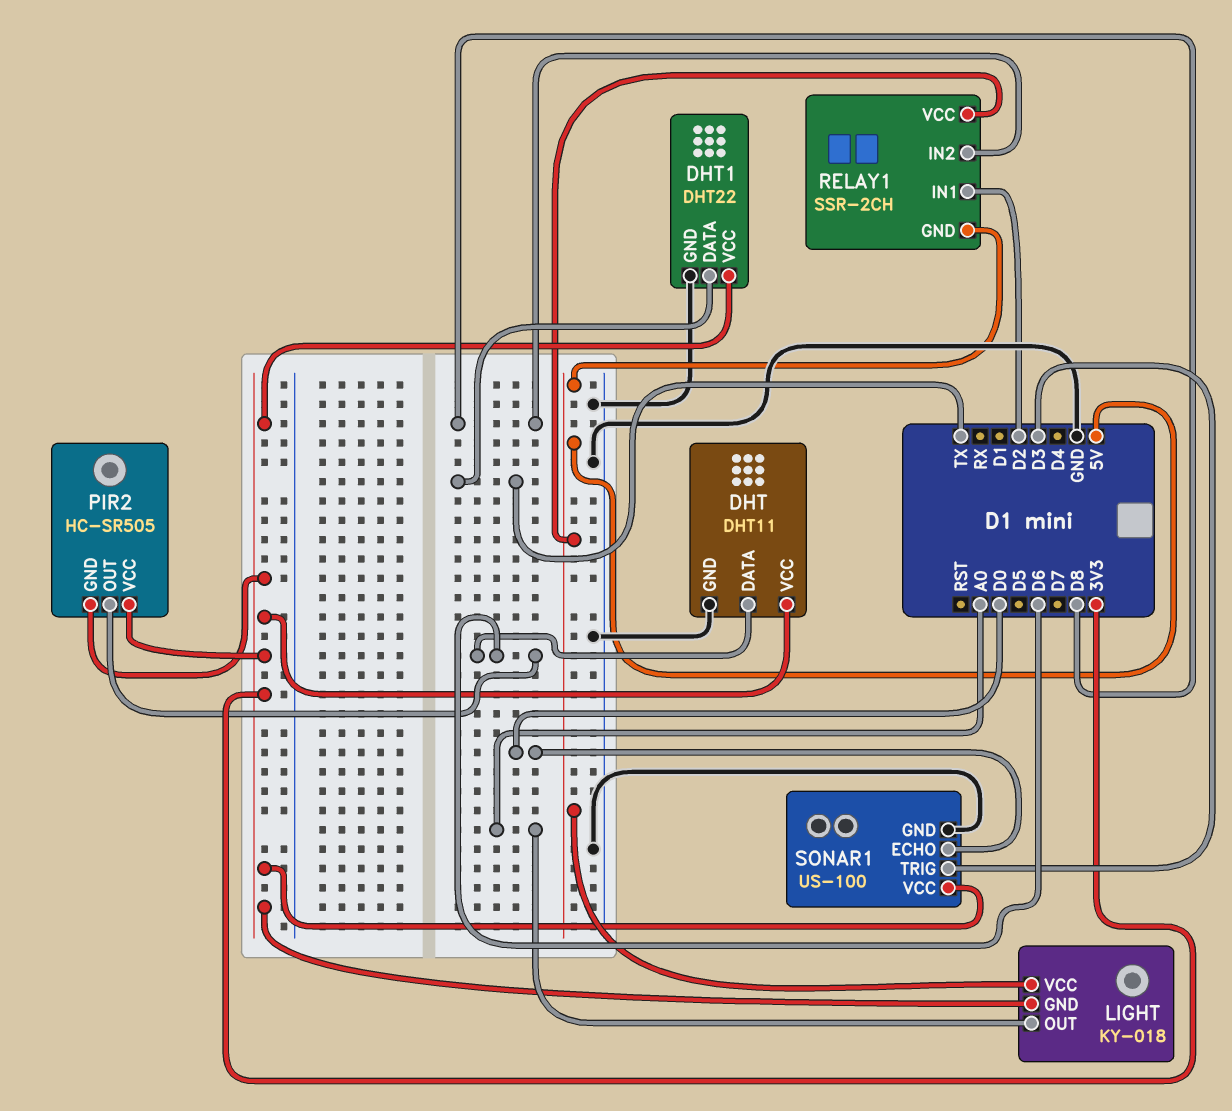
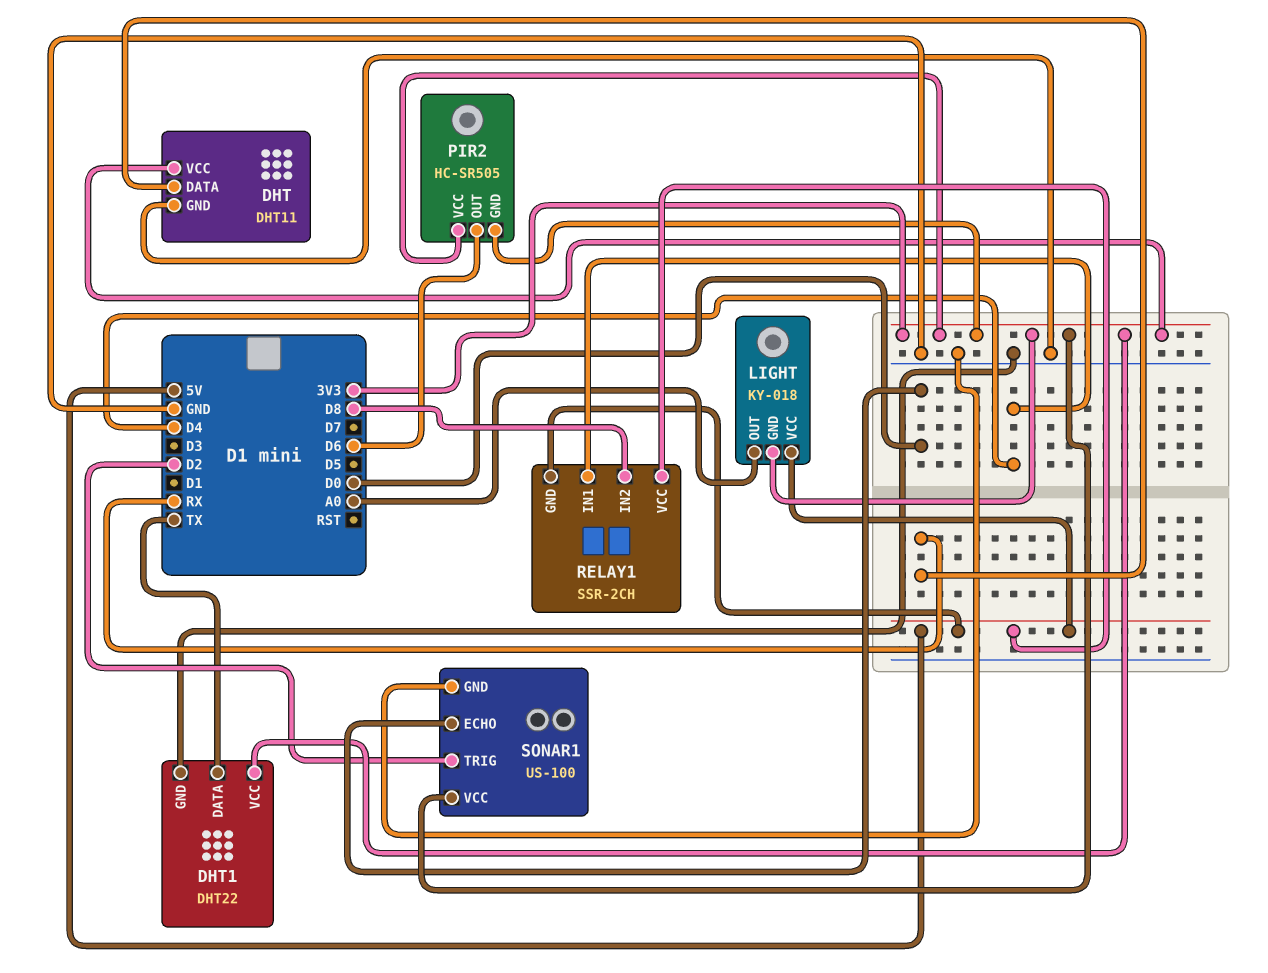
DHT pin DATA: D6 -> RX
RELAY1 pin IN1: D2 -> D4
SONAR1 pin TRIG: D3 -> D2

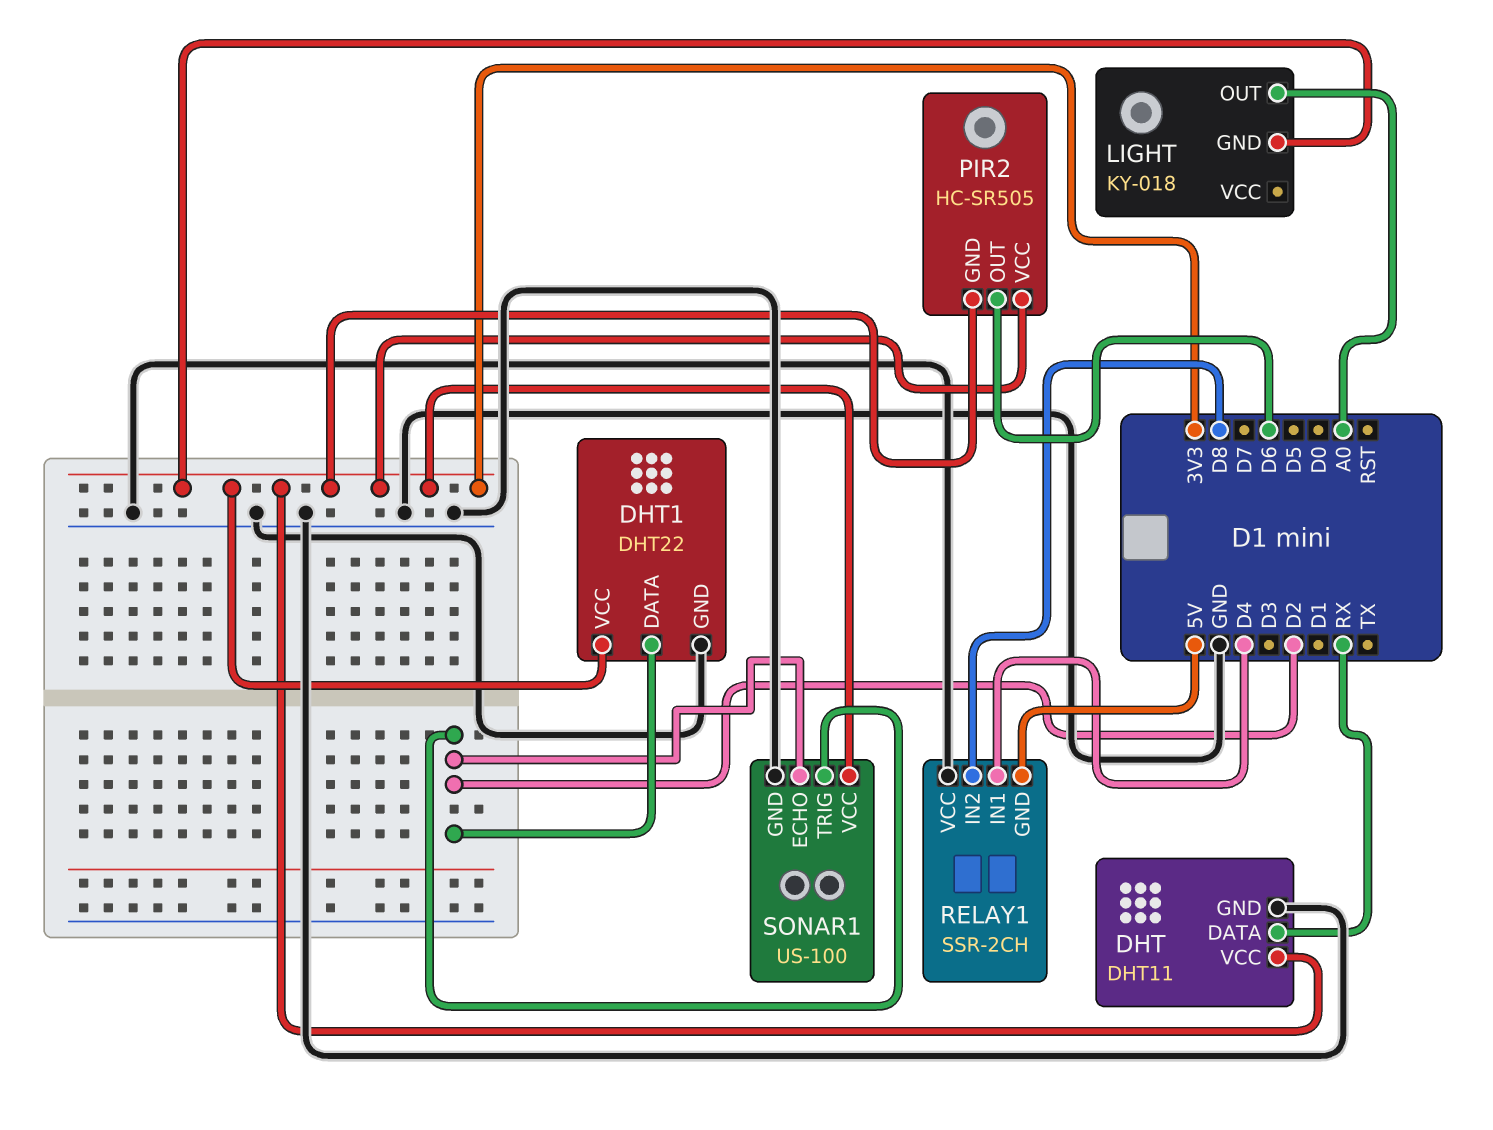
DHT1 pin DATA: TX -> D2
LIGHT pin VCC: 5V -> none
RELAY1 pin VCC: 5V -> GND
SONAR1 pin ECHO: D0 -> D2

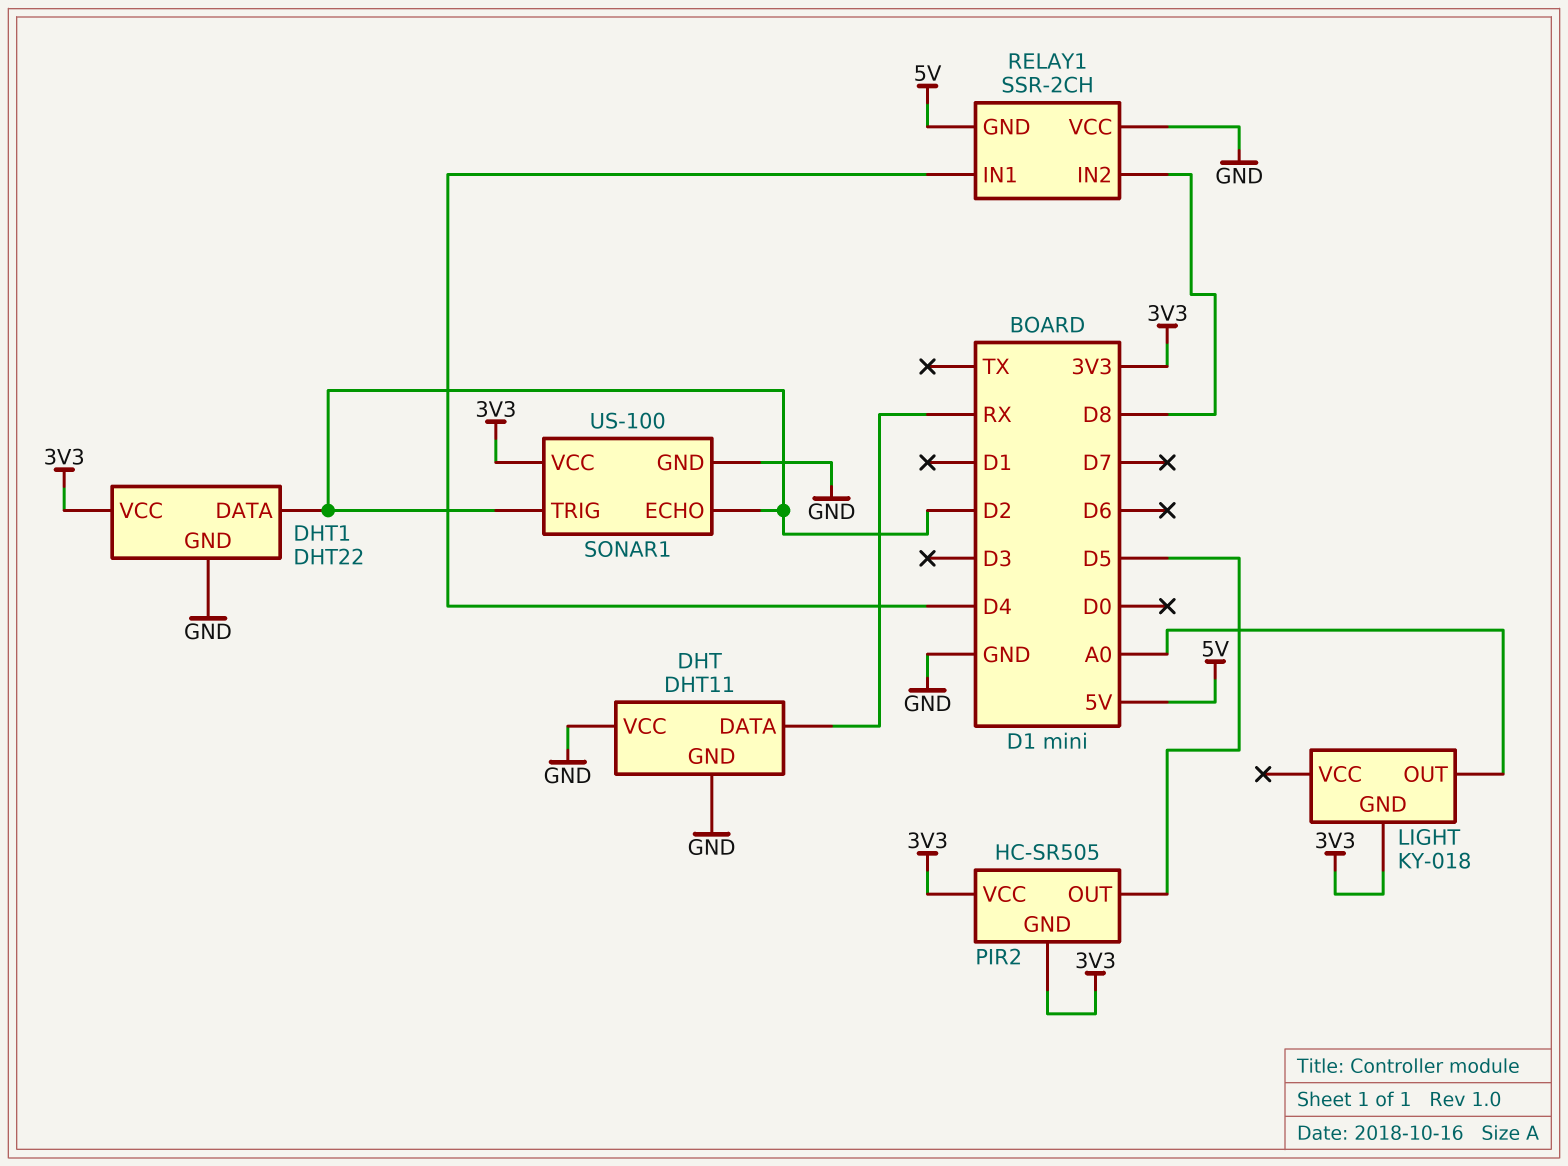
DHT pin VCC: 3V3 -> GND
PIR2 pin OUT: D6 -> D5

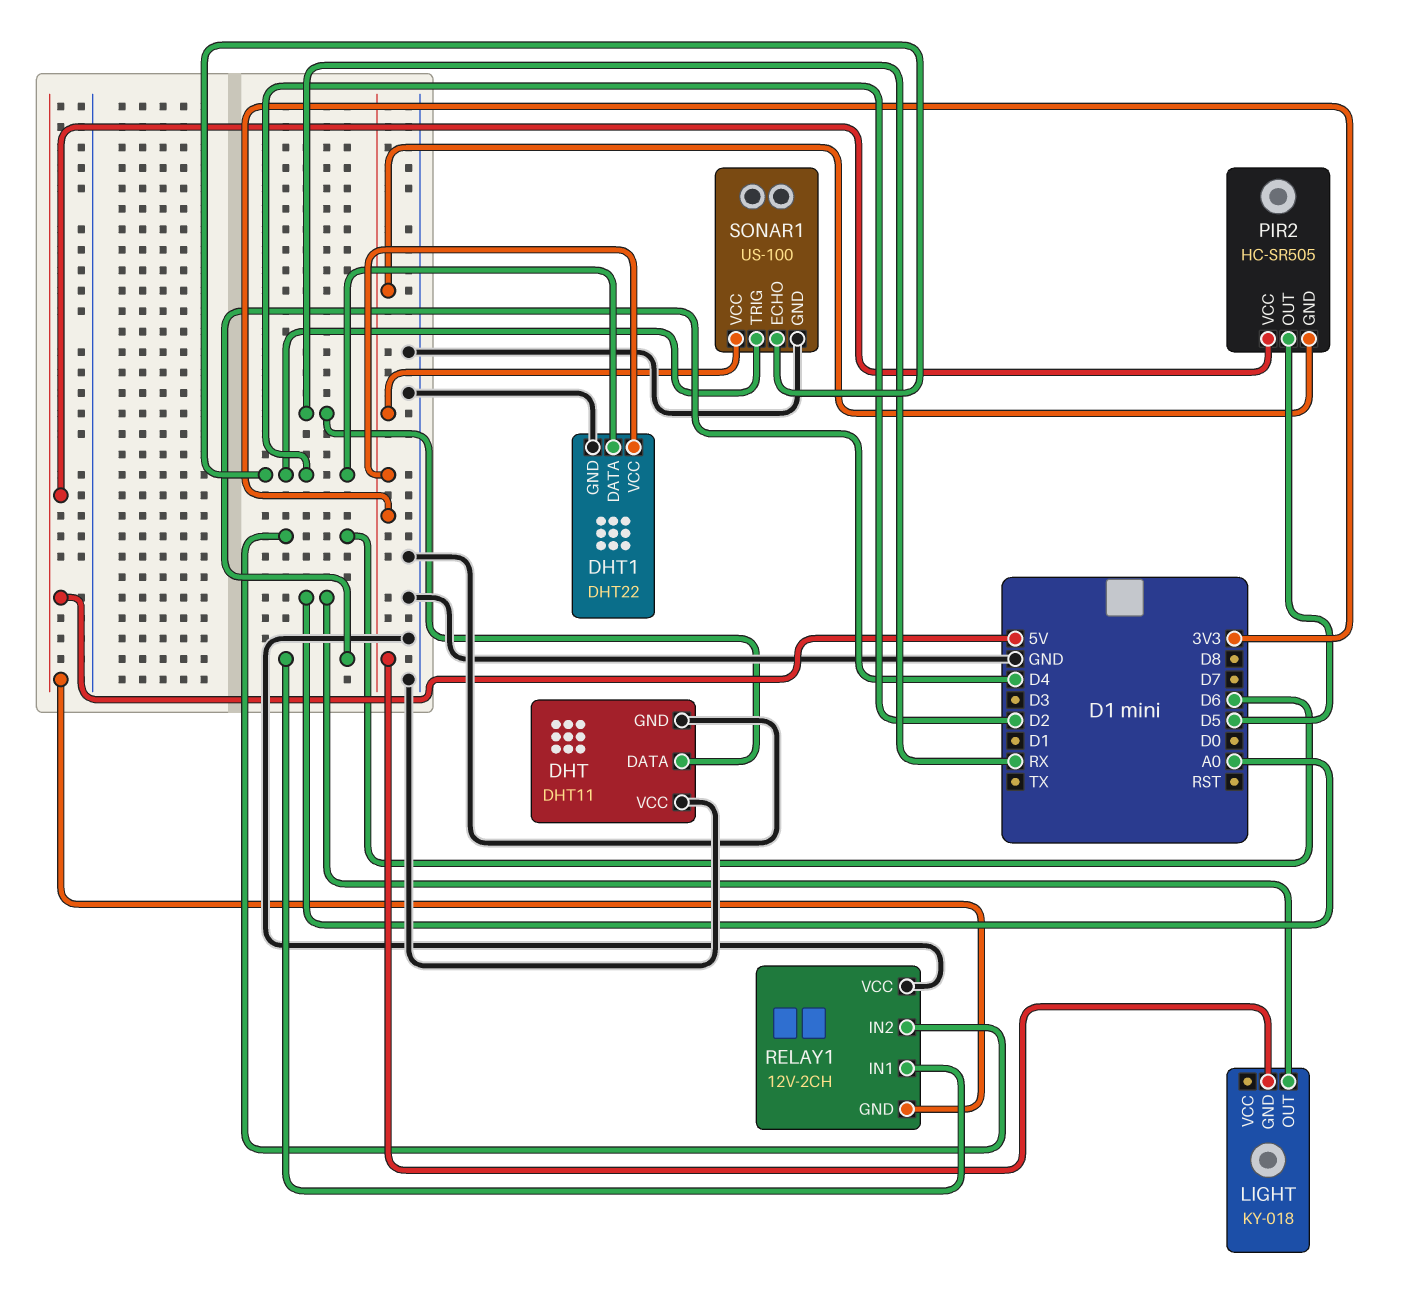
PIR2 pin VCC: 3V3 -> 5V
RELAY1: SSR-2CH -> 12V-2CH
RELAY1 pin IN2: D8 -> D6

